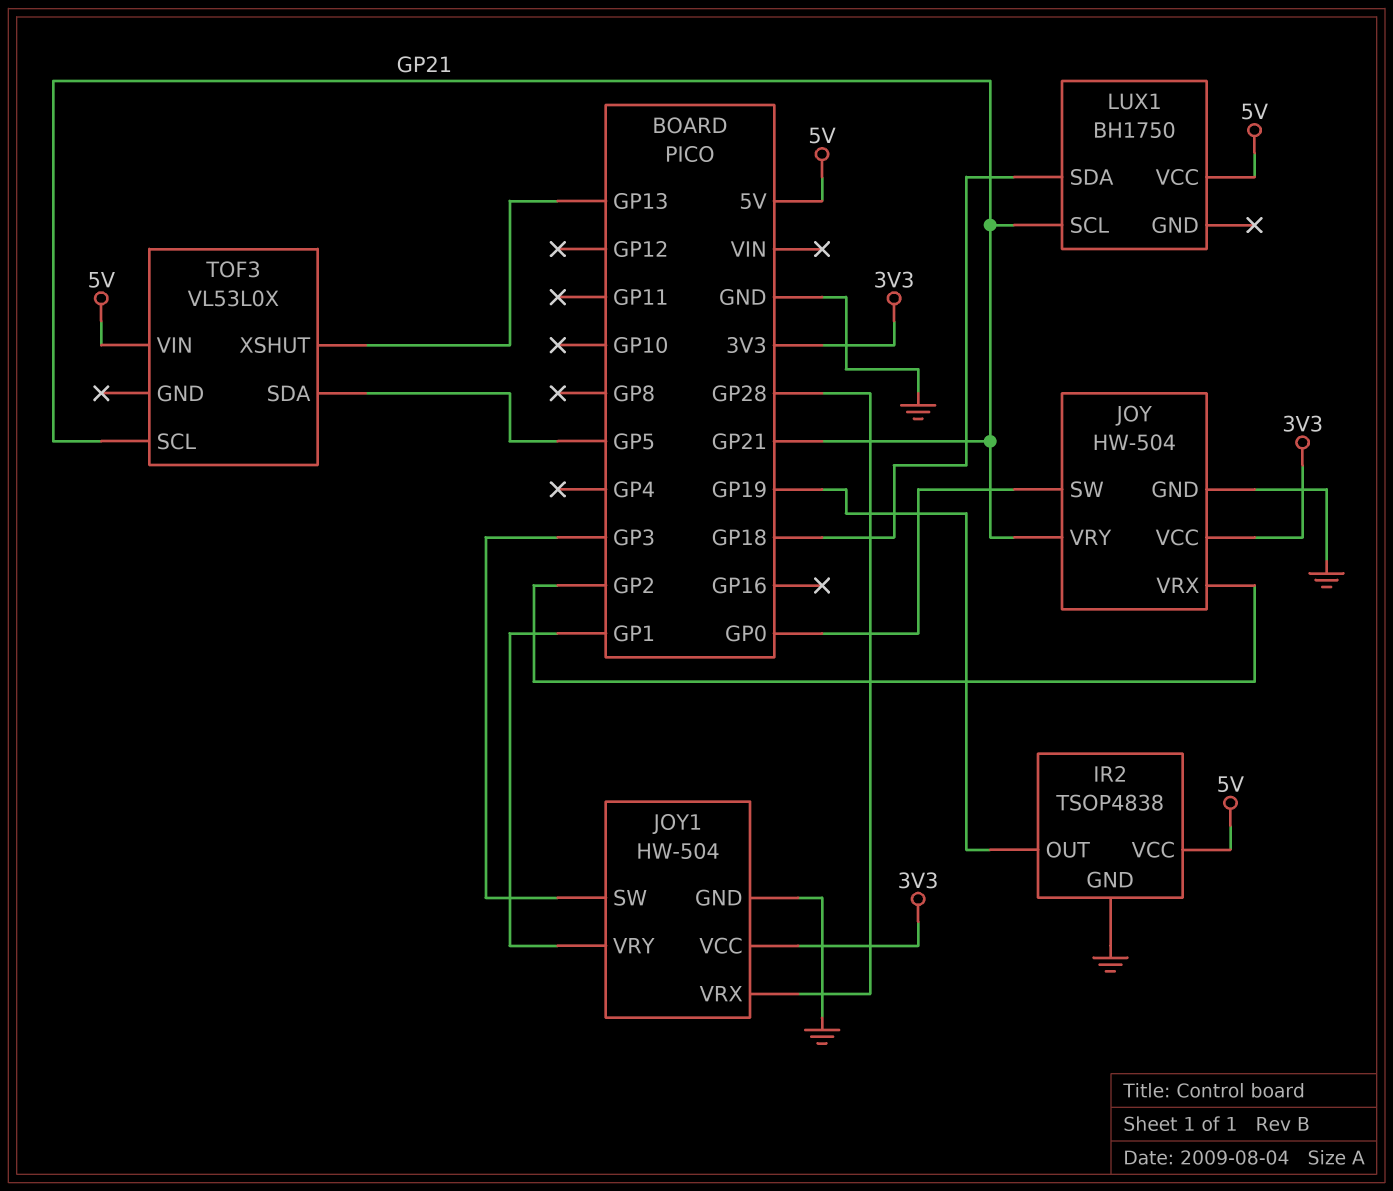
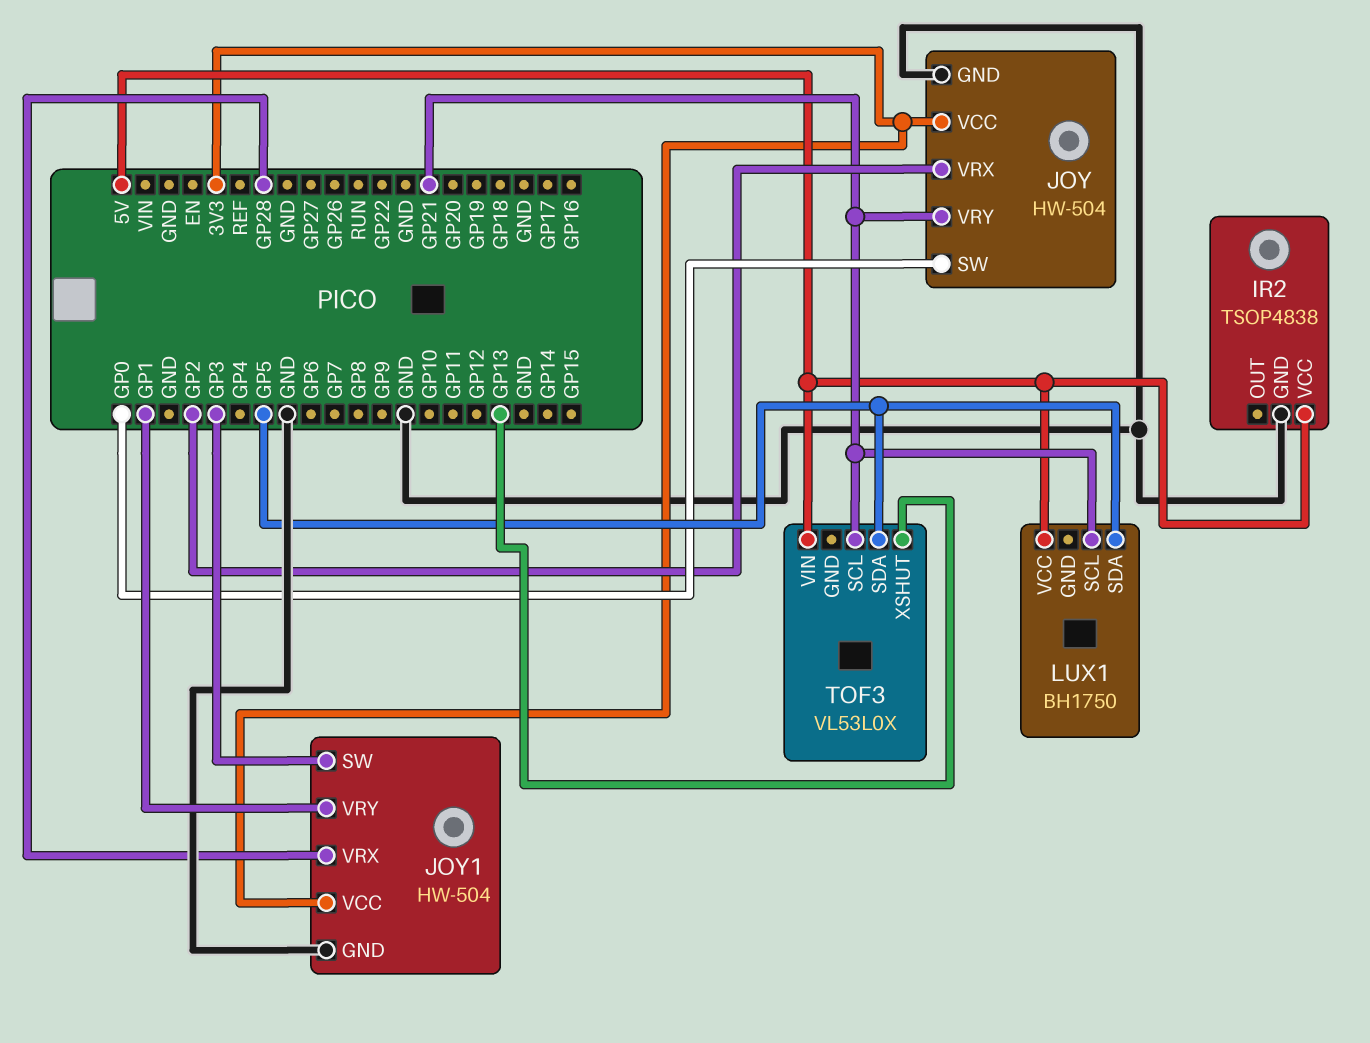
IR2 pin OUT: GP19 -> none
LUX1 pin SDA: GP18 -> GP5

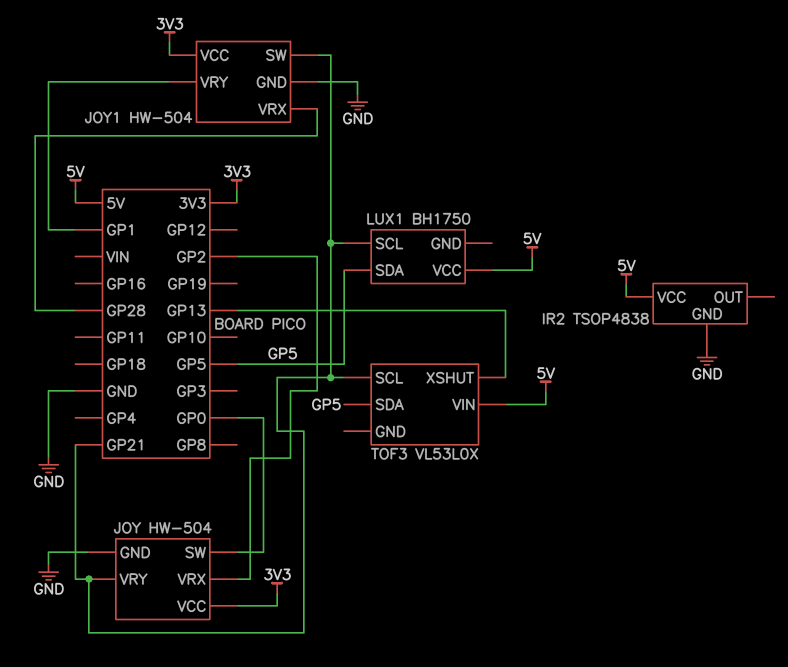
JOY1 pin SW: GP3 -> GP21

